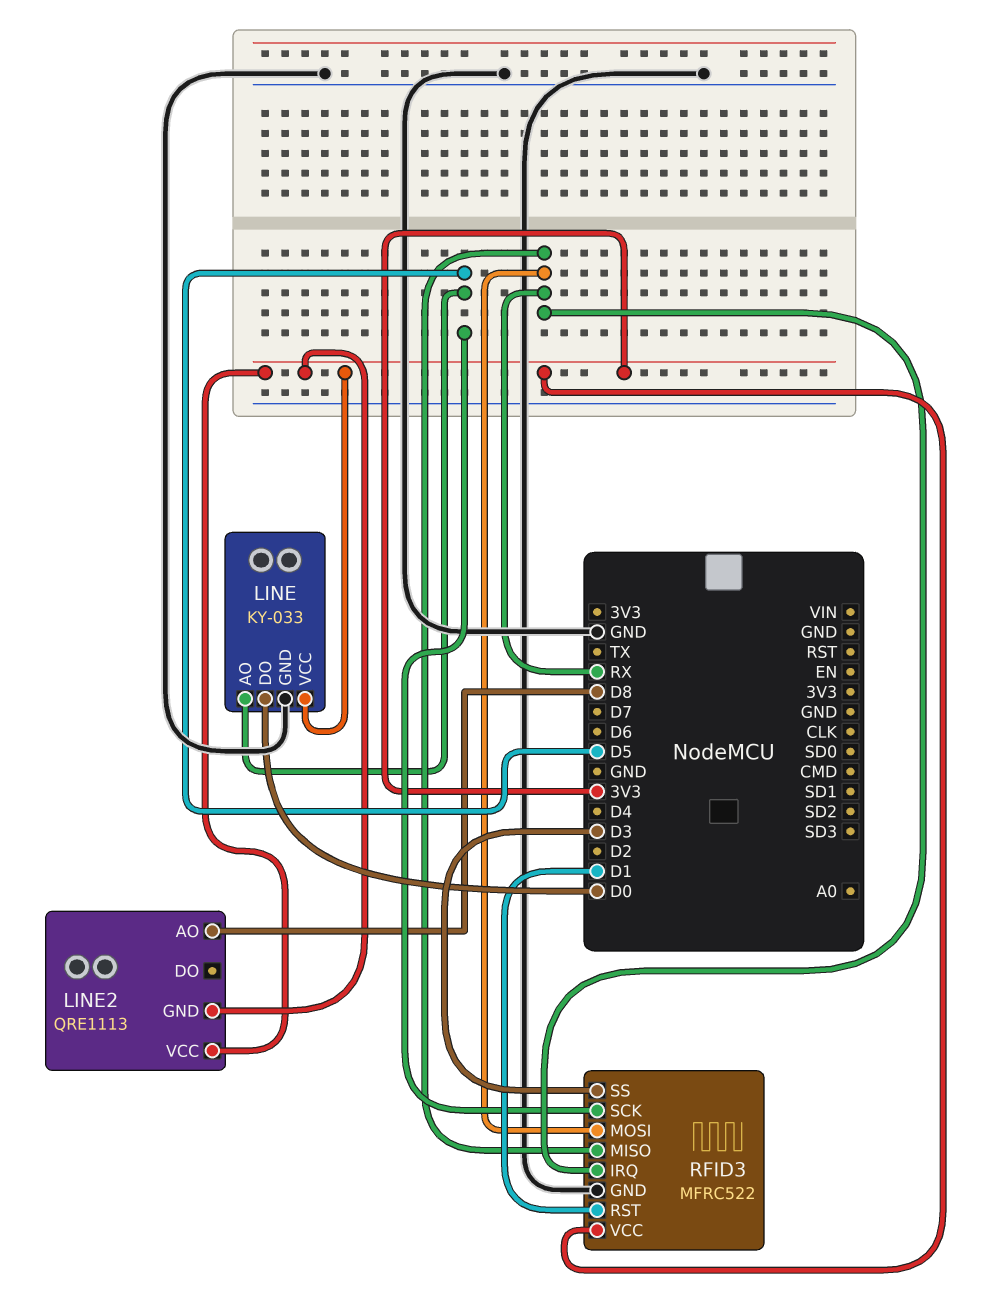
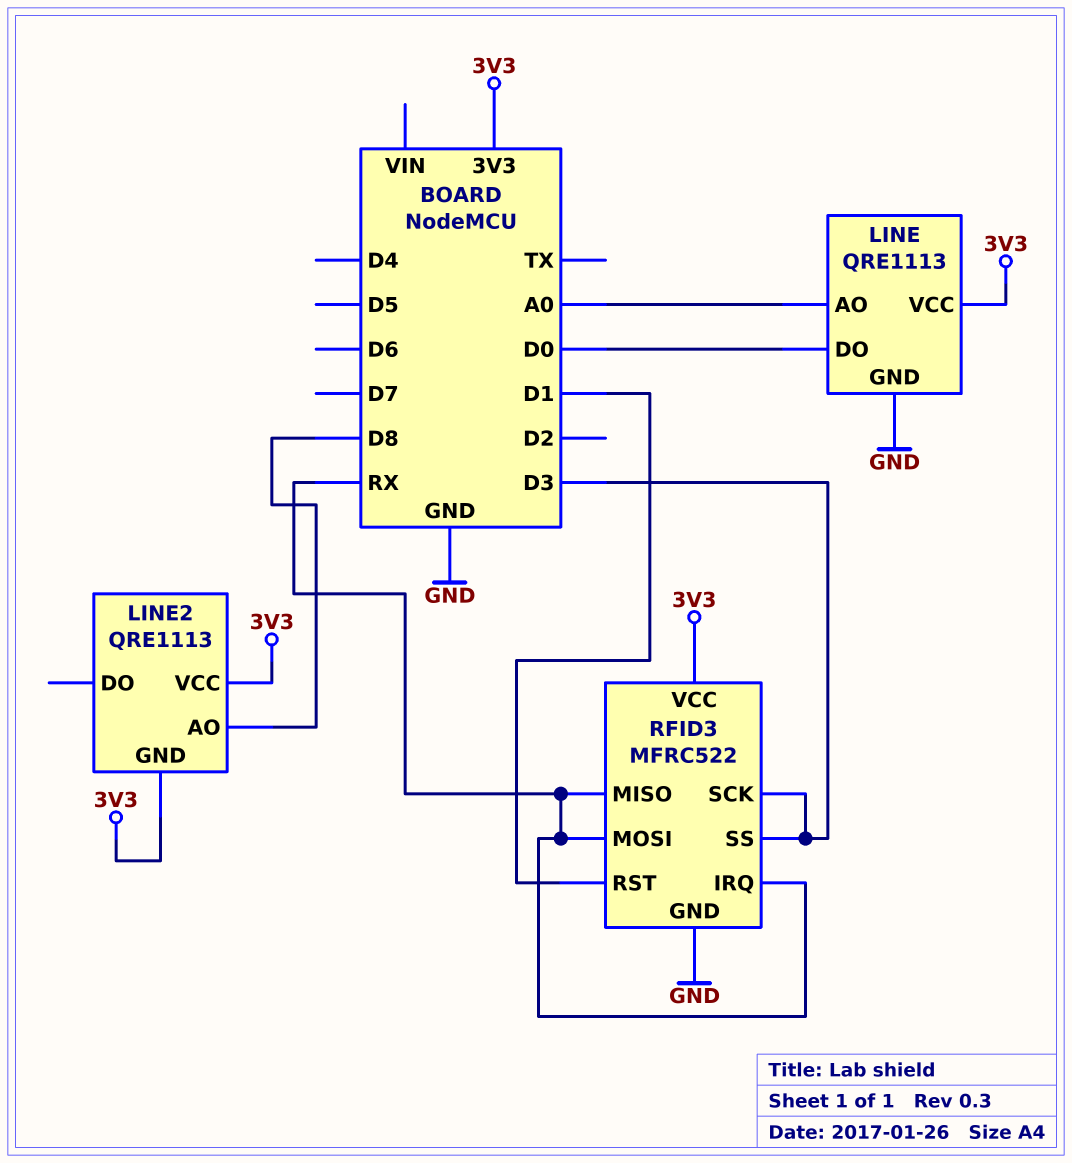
LINE: KY-033 -> QRE1113
LINE pin AO: D5 -> A0
RFID3 pin SCK: D5 -> D3

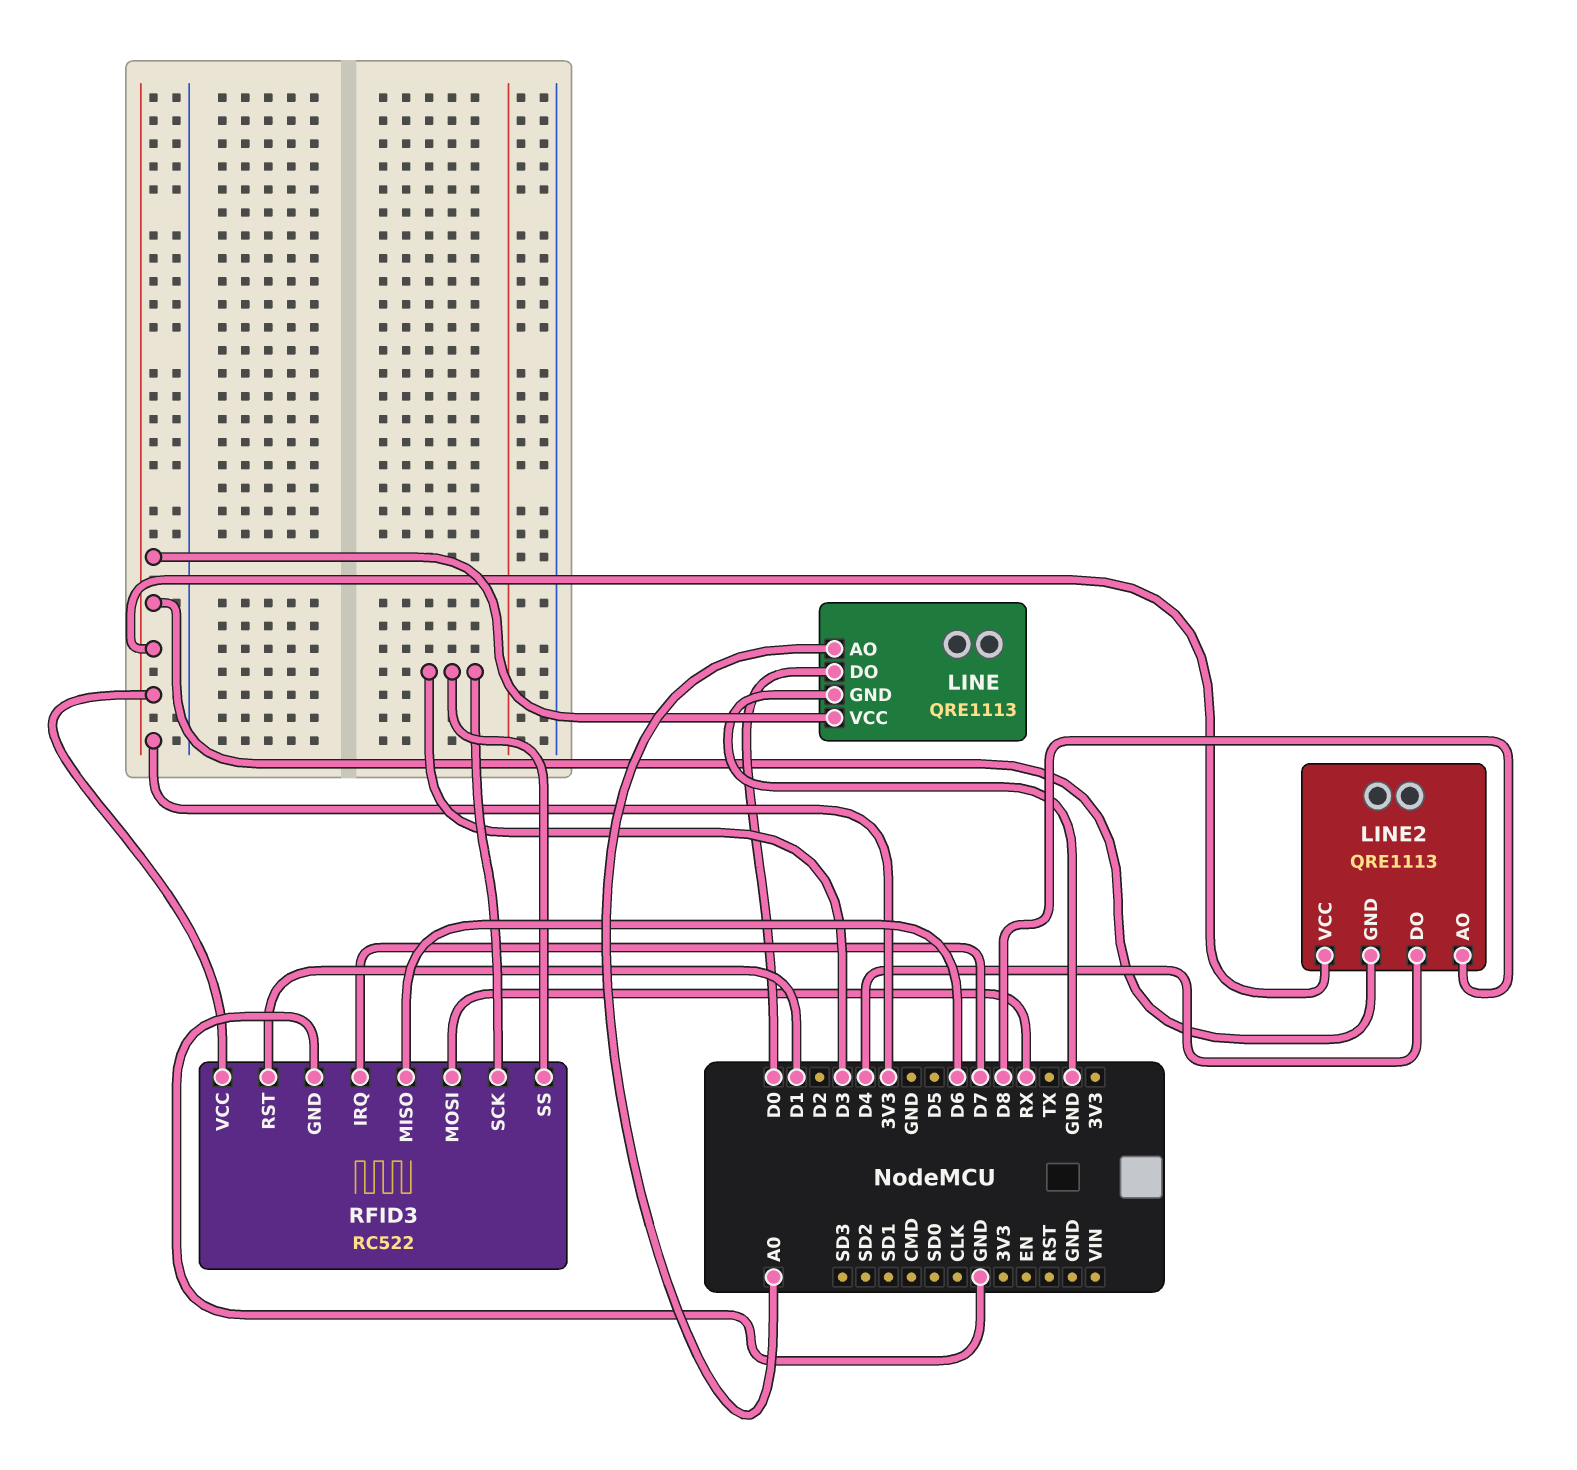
LINE2 pin DO: none -> D4
RFID3: MFRC522 -> RC522
RFID3 pin IRQ: RX -> D7
RFID3 pin MISO: RX -> D6

